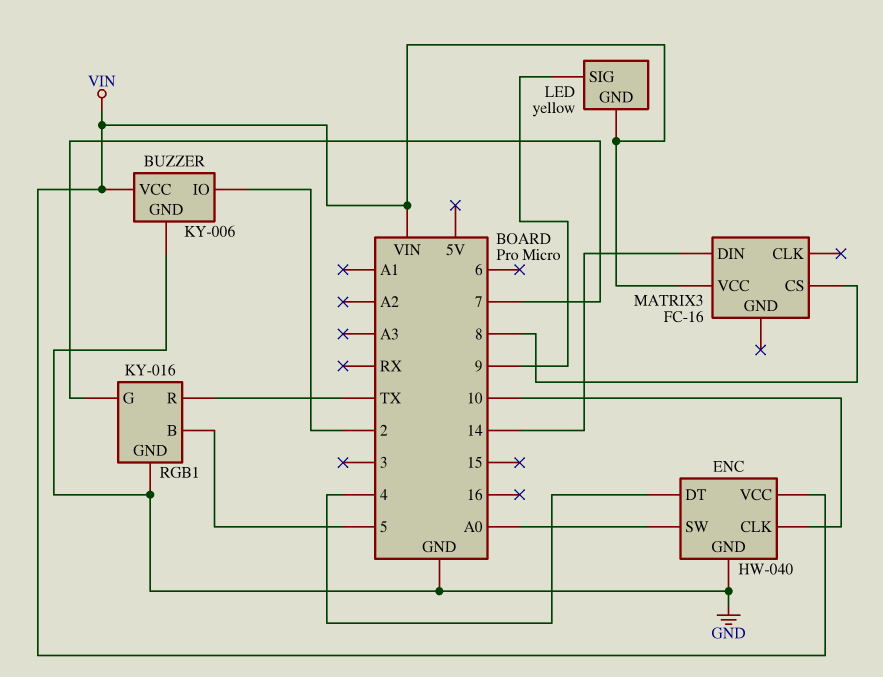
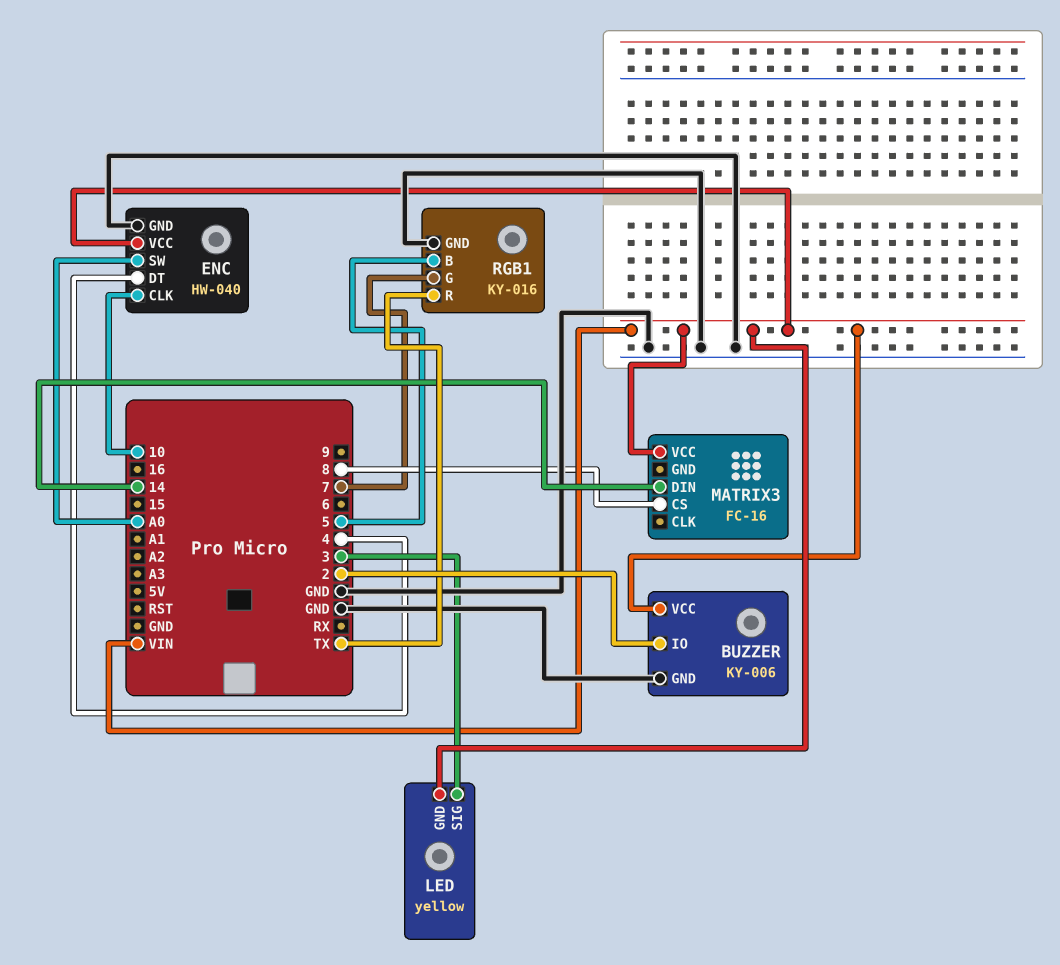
LED pin SIG: 9 -> 3

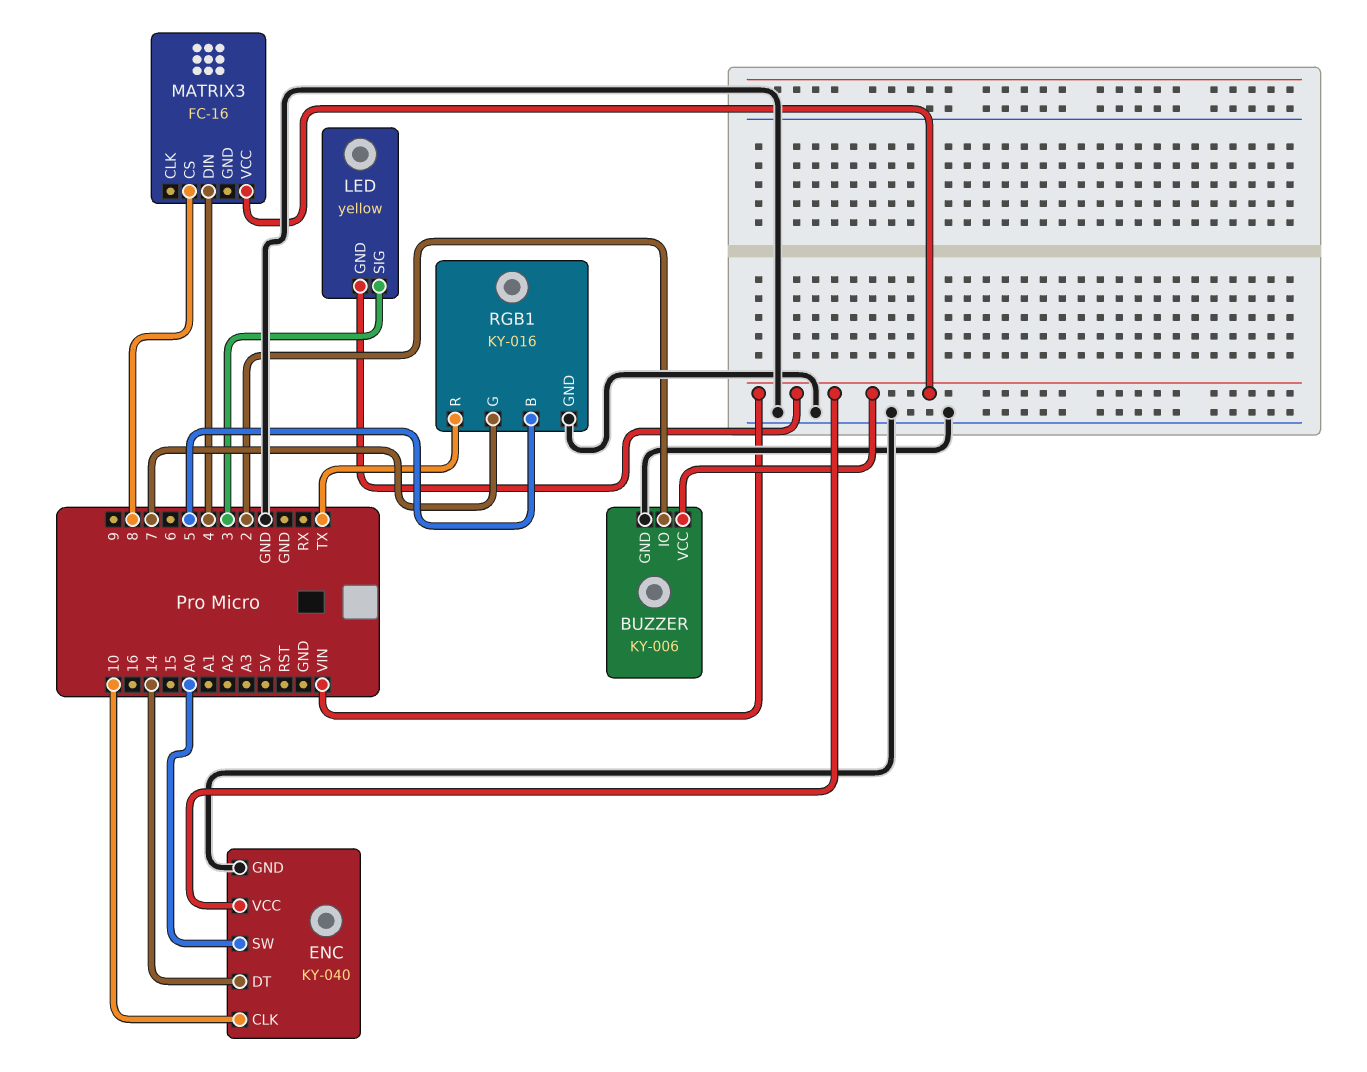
ENC: HW-040 -> KY-040
ENC pin DT: 4 -> 14
MATRIX3 pin DIN: 14 -> 4

